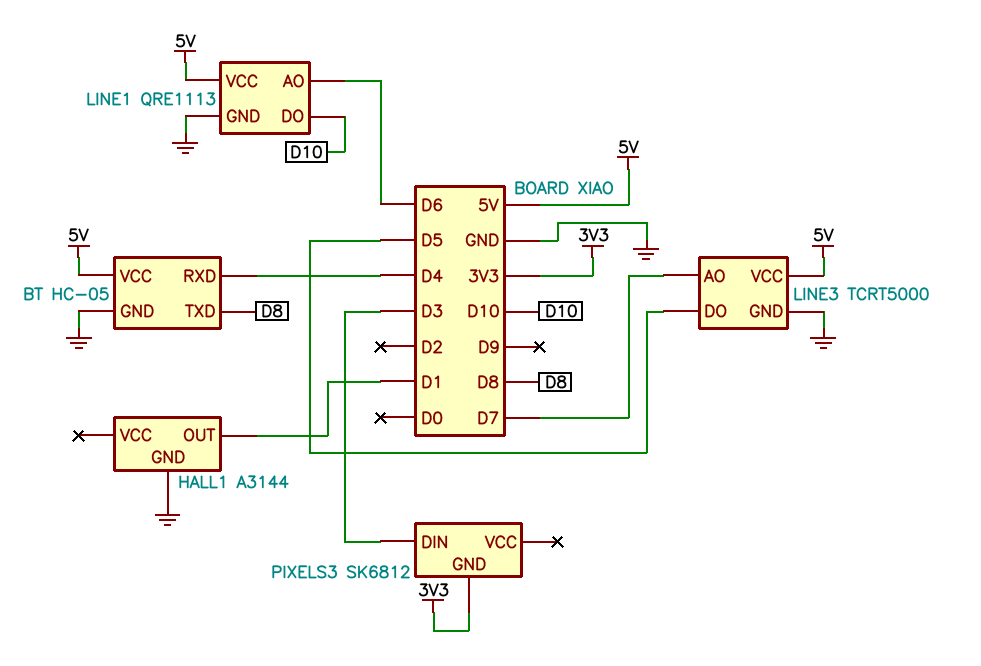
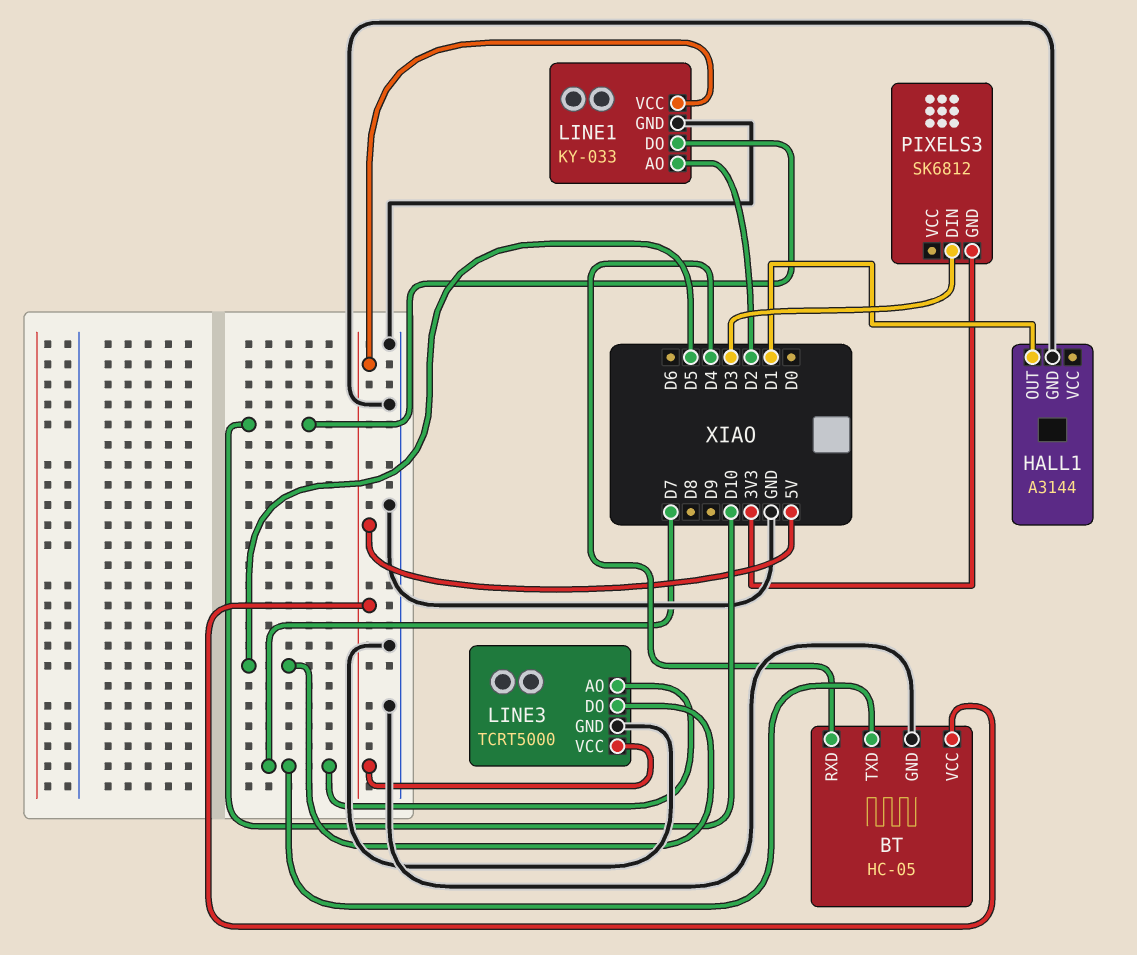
BT pin TXD: D8 -> D7
LINE1: QRE1113 -> KY-033
LINE1 pin AO: D6 -> D2

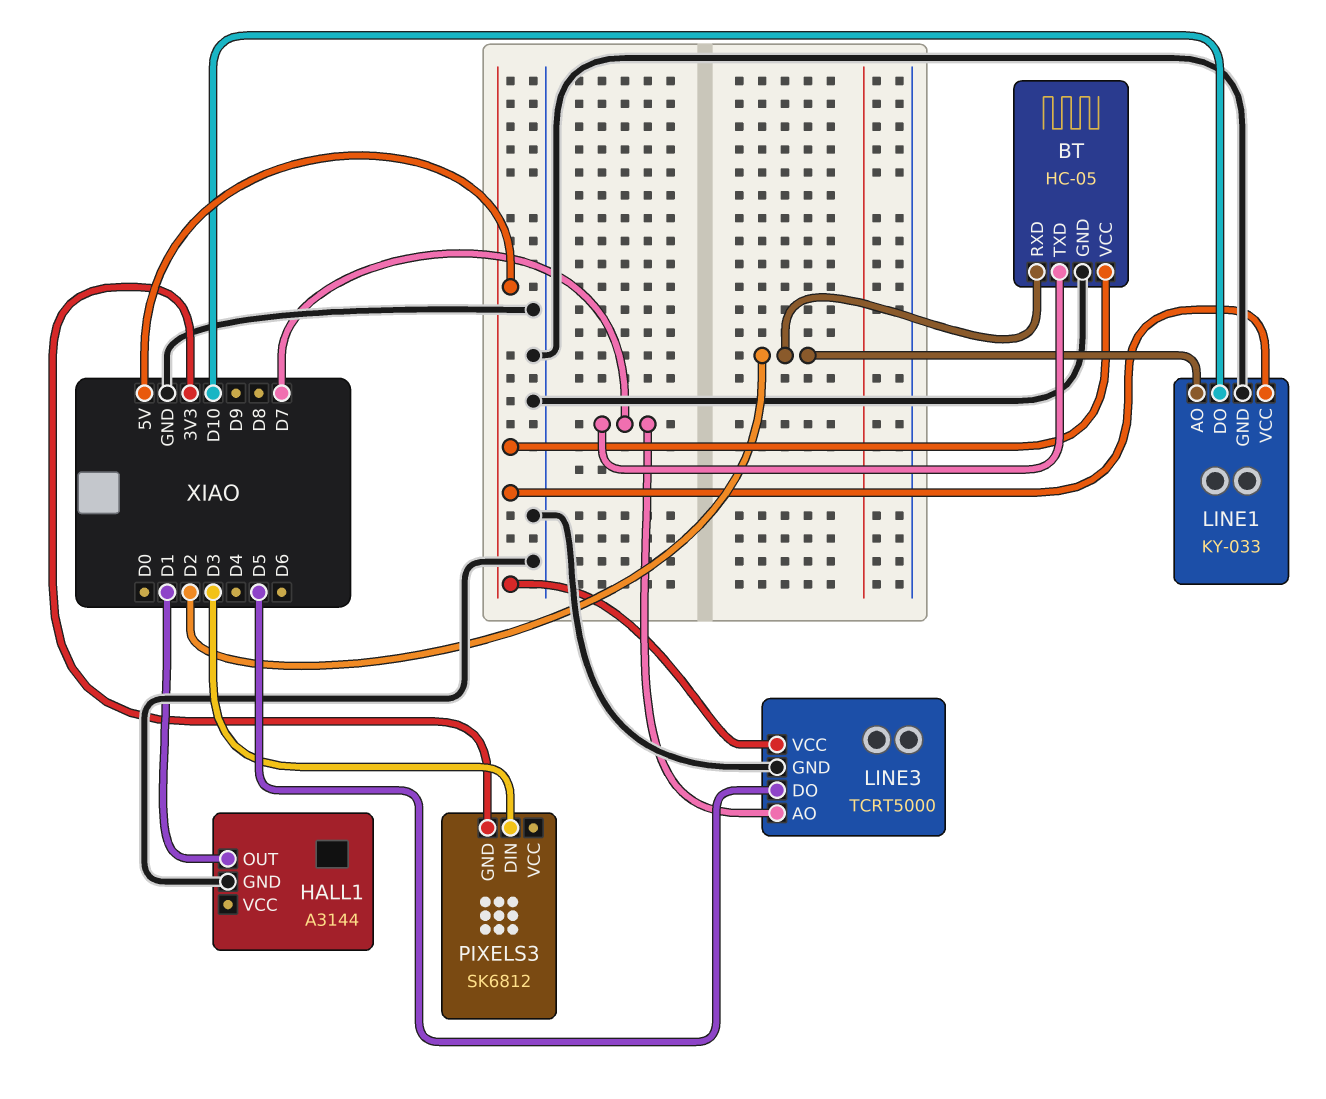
BT pin RXD: D4 -> D2

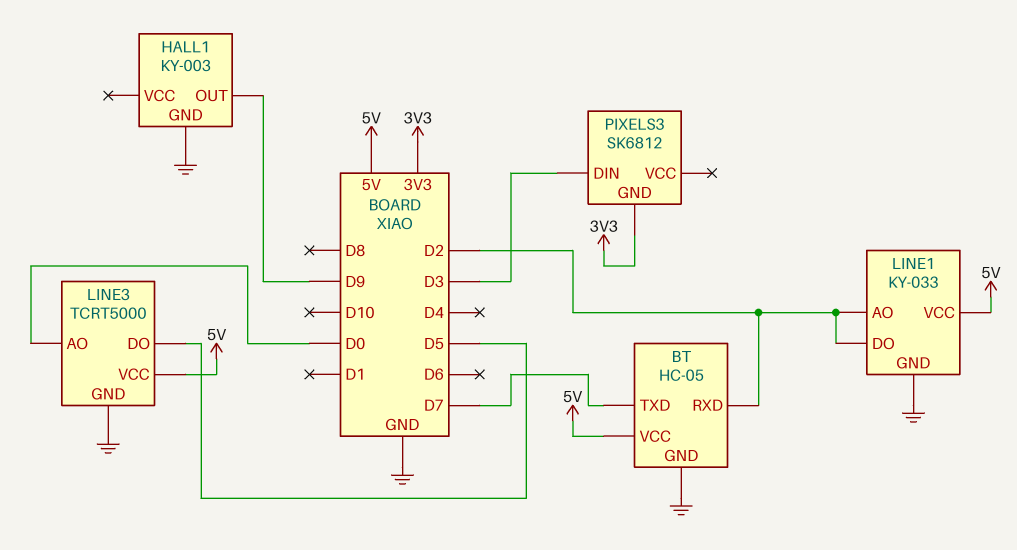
HALL1: A3144 -> KY-003
HALL1 pin OUT: D1 -> D9
LINE1 pin DO: D10 -> D2
LINE3 pin AO: D7 -> D0

